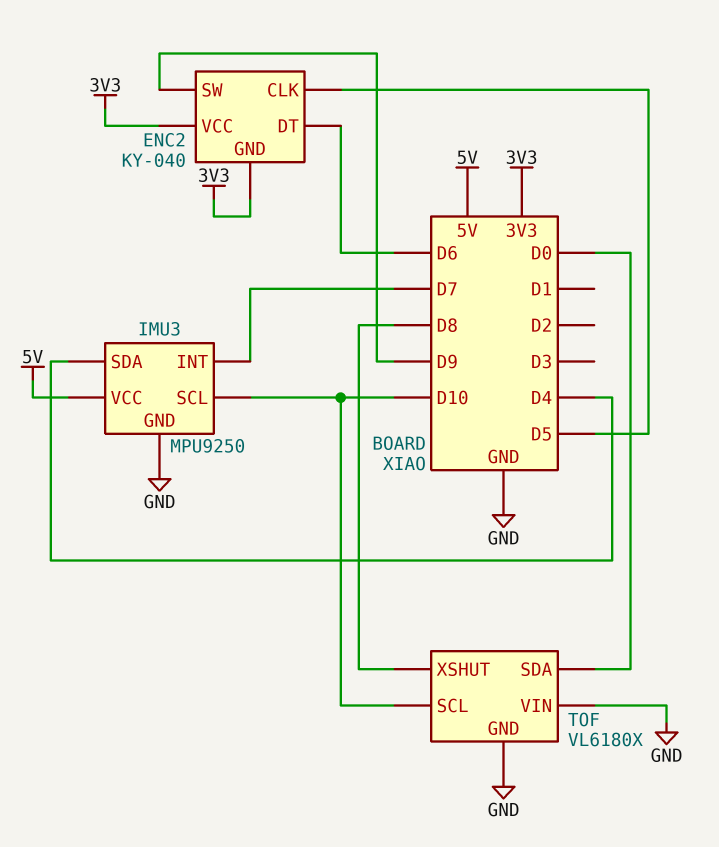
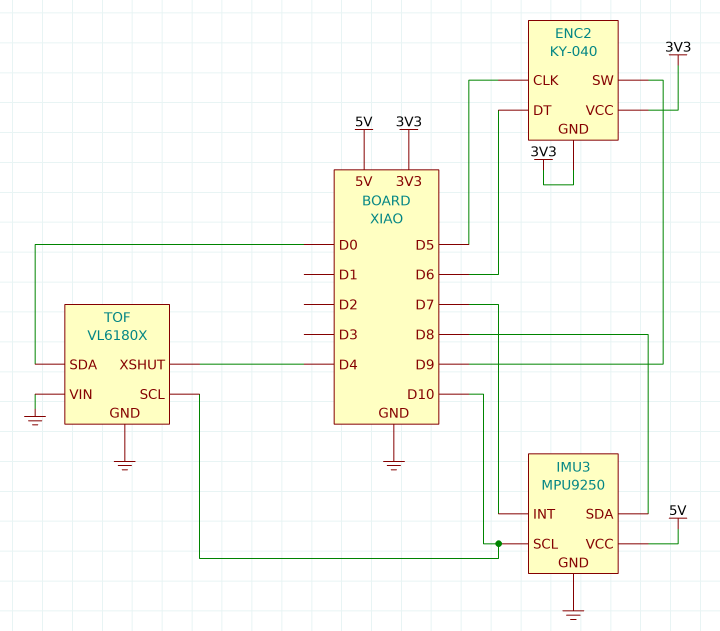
IMU3 pin SDA: D4 -> D8
TOF pin XSHUT: D8 -> D4

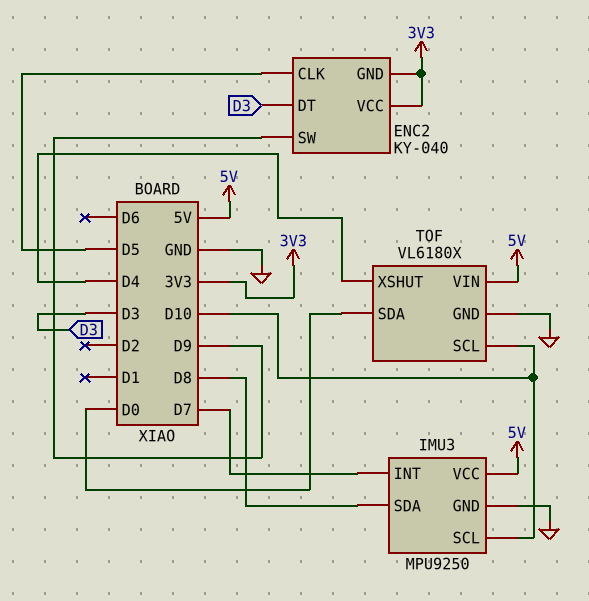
ENC2 pin DT: D6 -> D3
TOF pin VIN: GND -> 5V

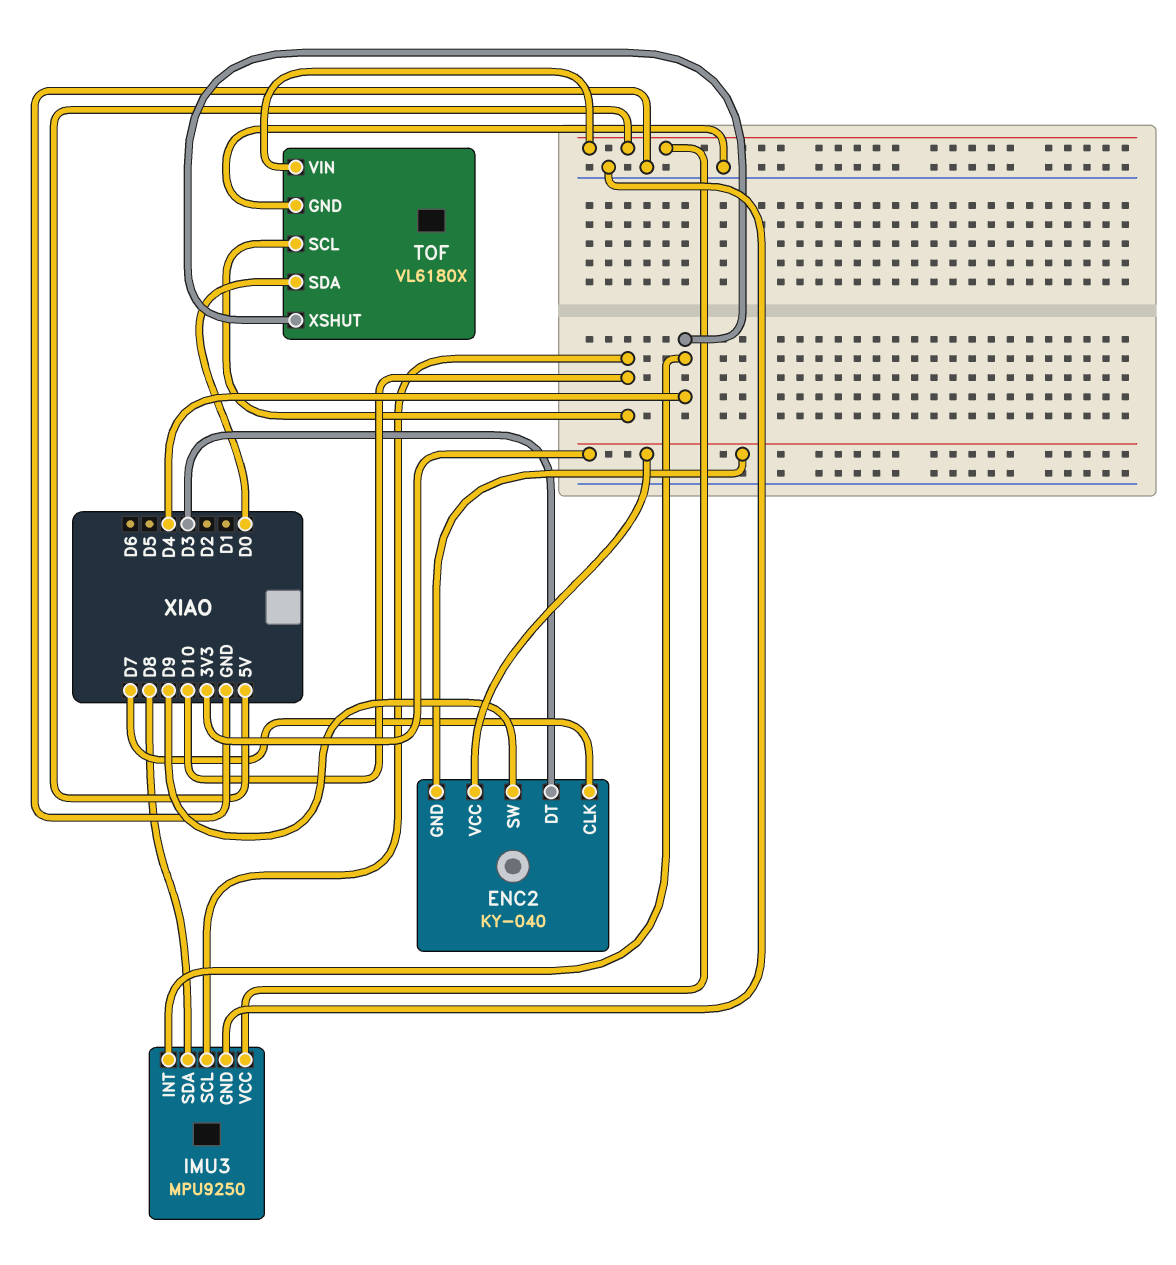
ENC2 pin CLK: D5 -> D7
IMU3 pin INT: D7 -> D4

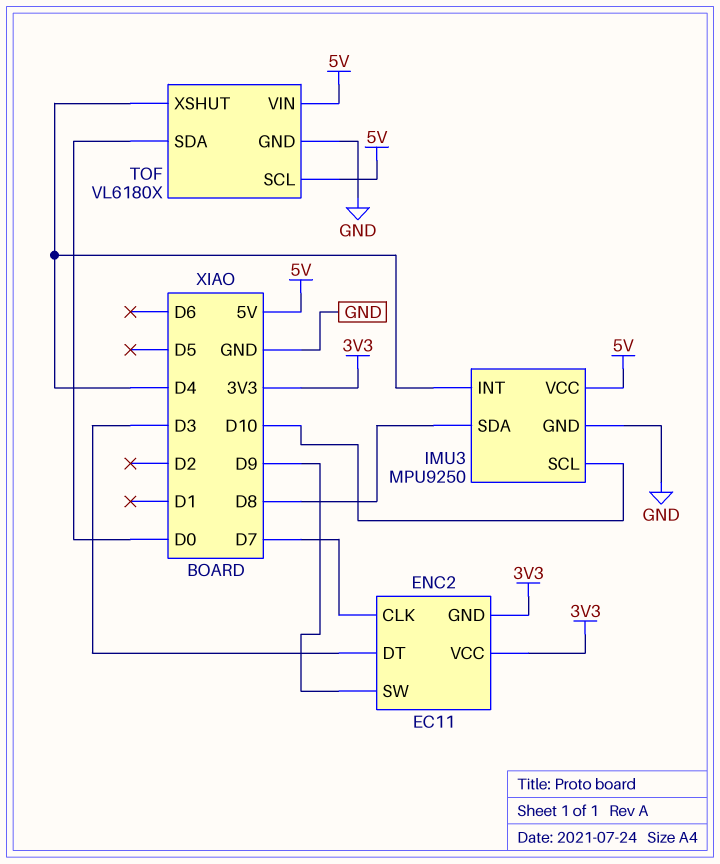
ENC2: KY-040 -> EC11
TOF pin SCL: D10 -> 5V

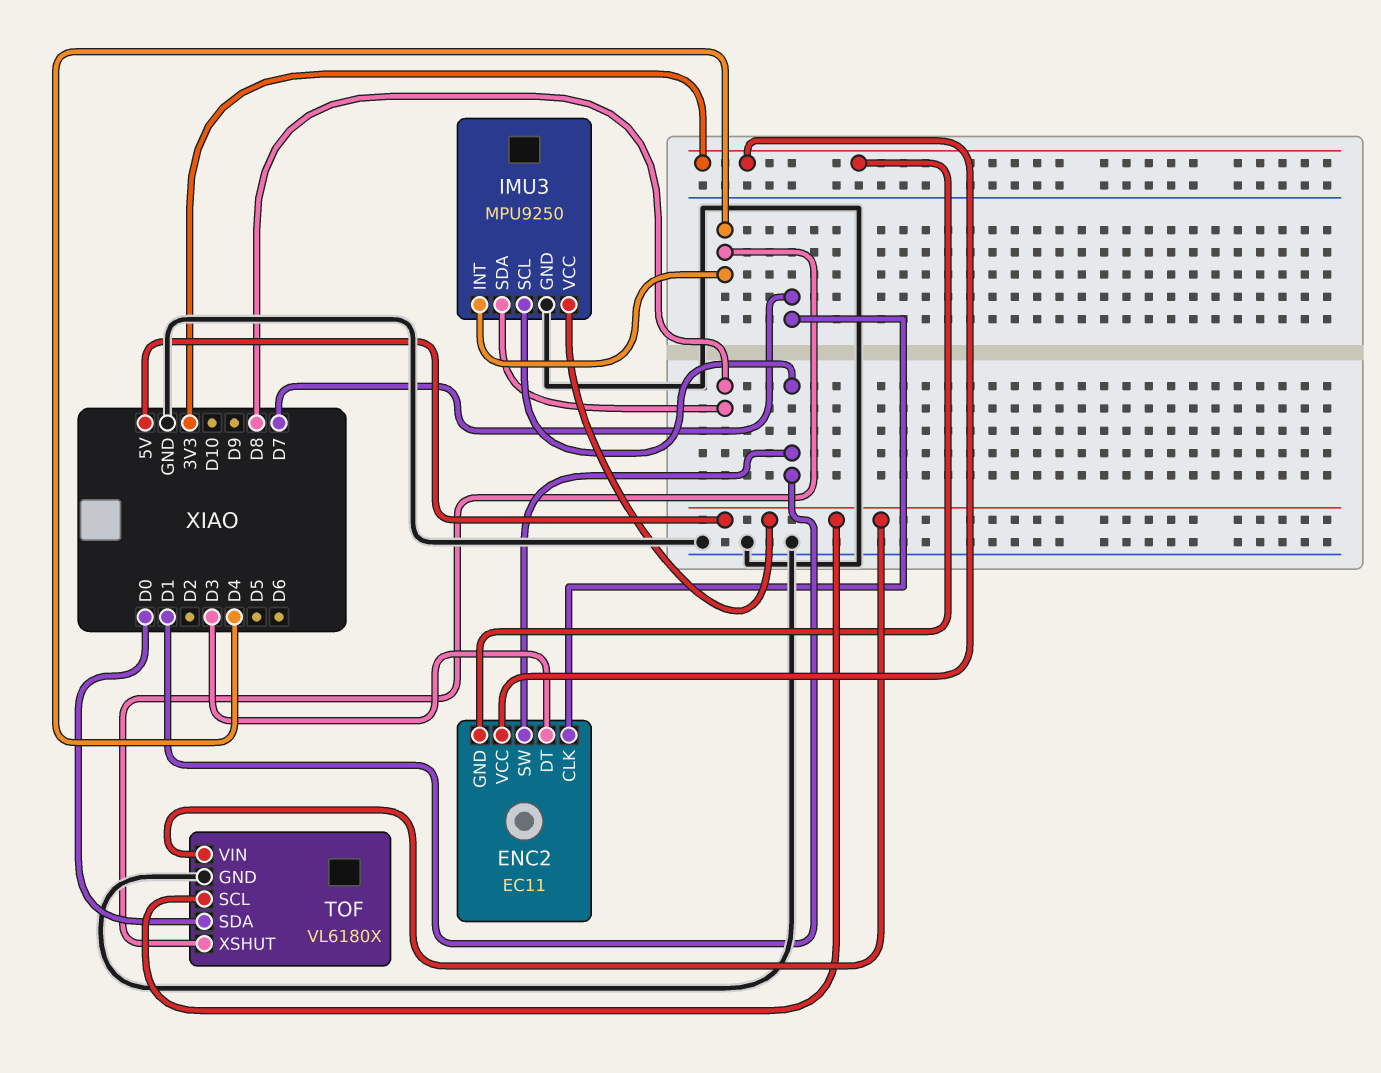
ENC2 pin SW: D9 -> D1
IMU3 pin SCL: D10 -> D1

